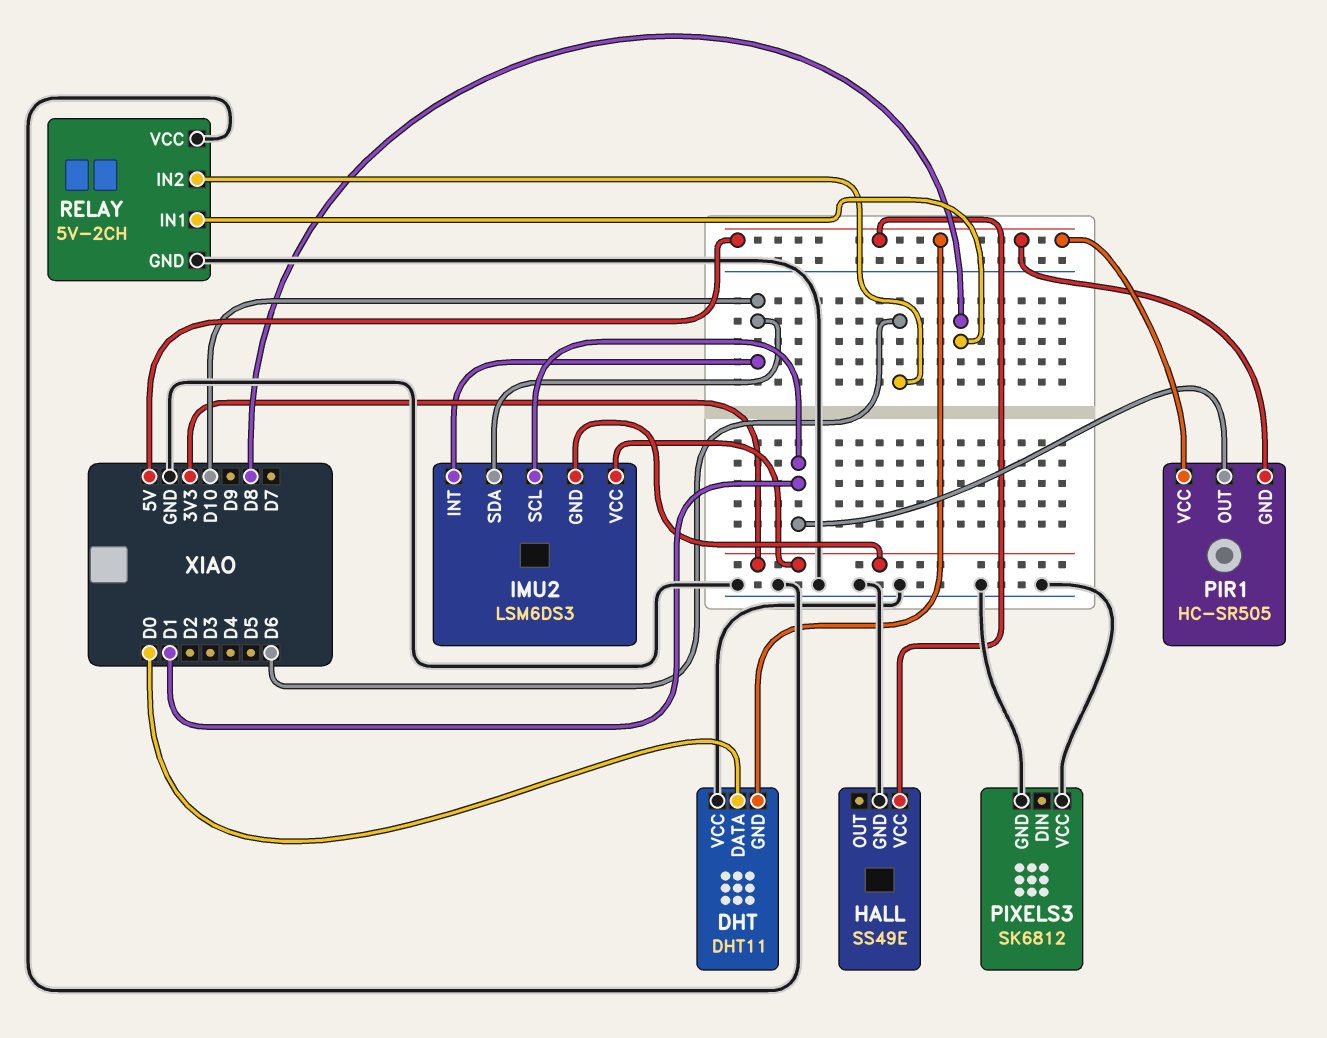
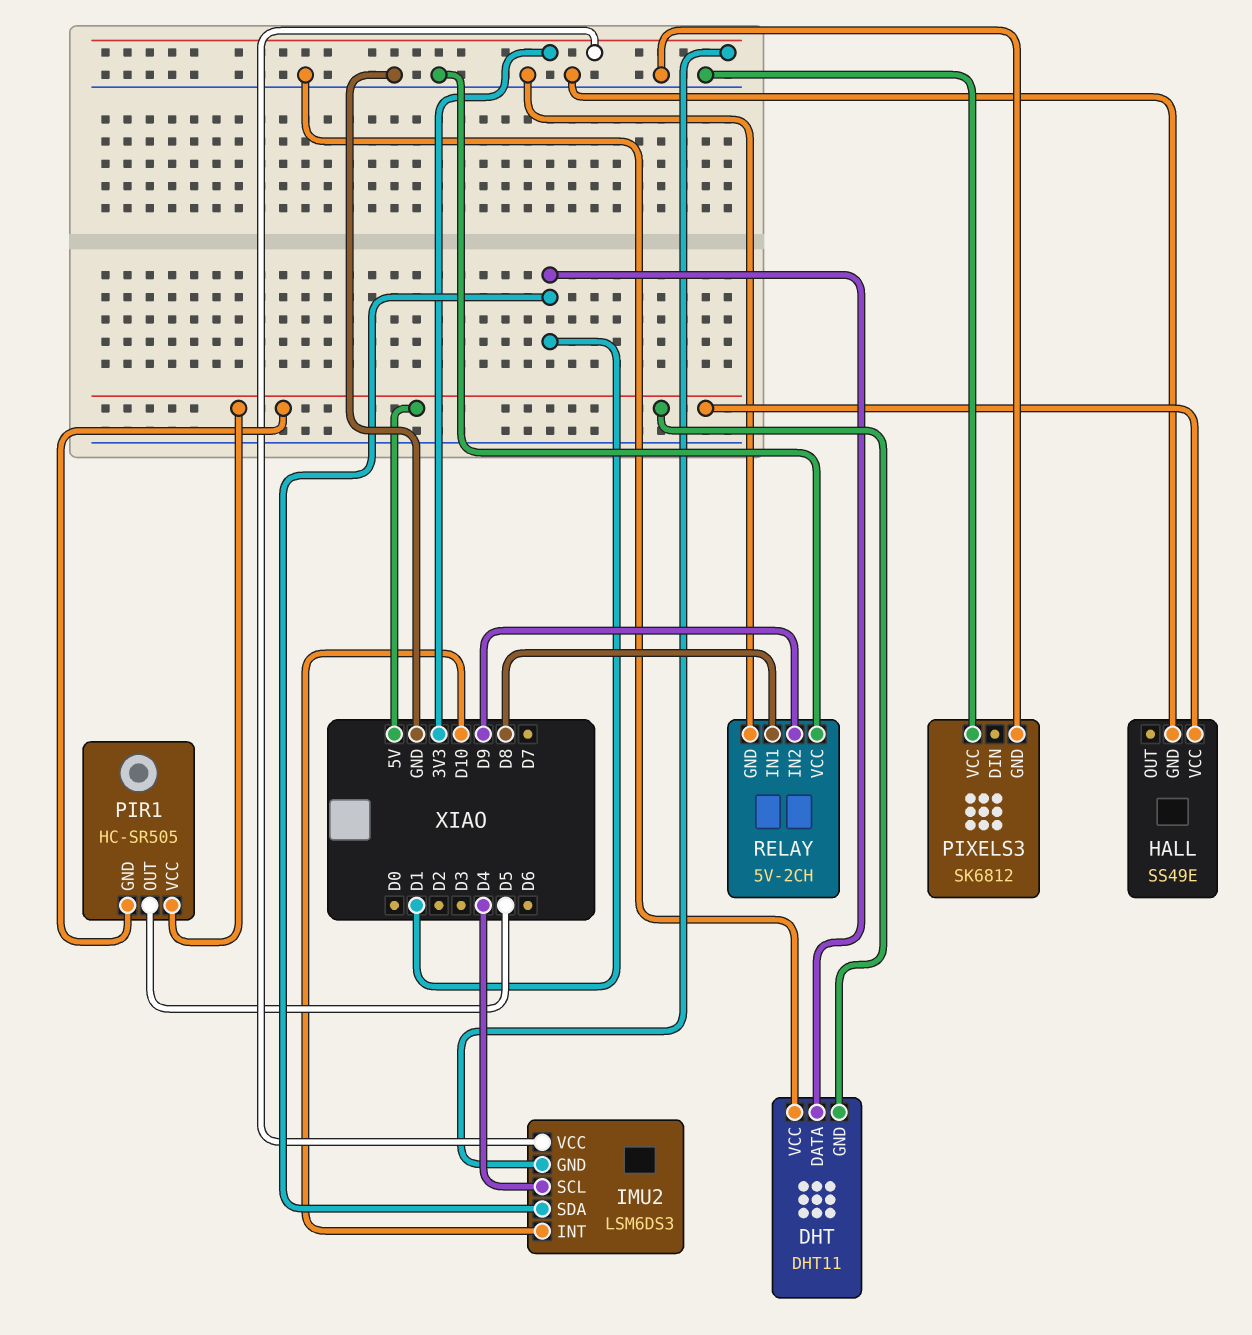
DHT pin DATA: D0 -> D1
IMU2 pin SCL: D1 -> D4
IMU2 pin SDA: D10 -> D1
PIR1 pin OUT: D1 -> D5
RELAY pin IN2: D6 -> D9

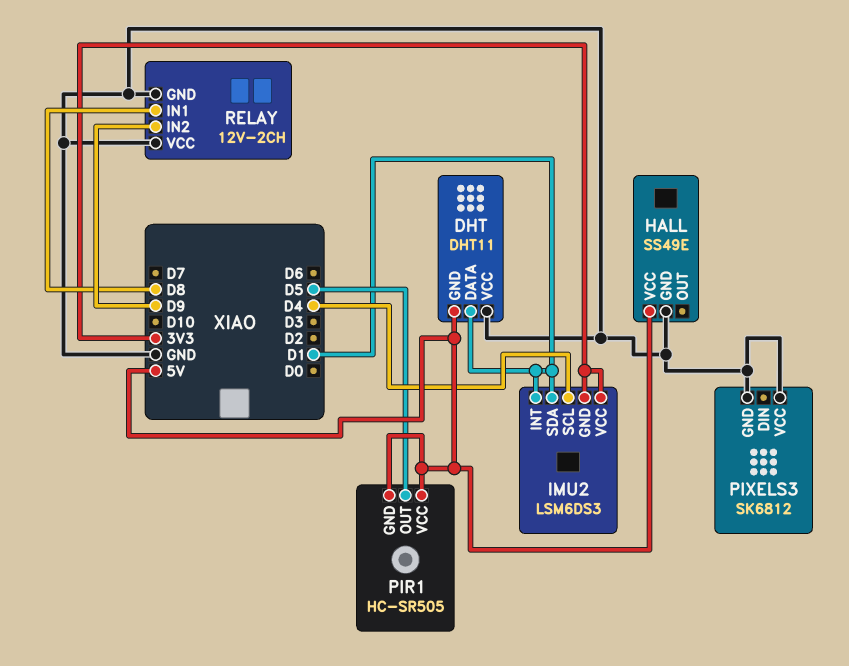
IMU2 pin INT: D10 -> D1
RELAY: 5V-2CH -> 12V-2CH

